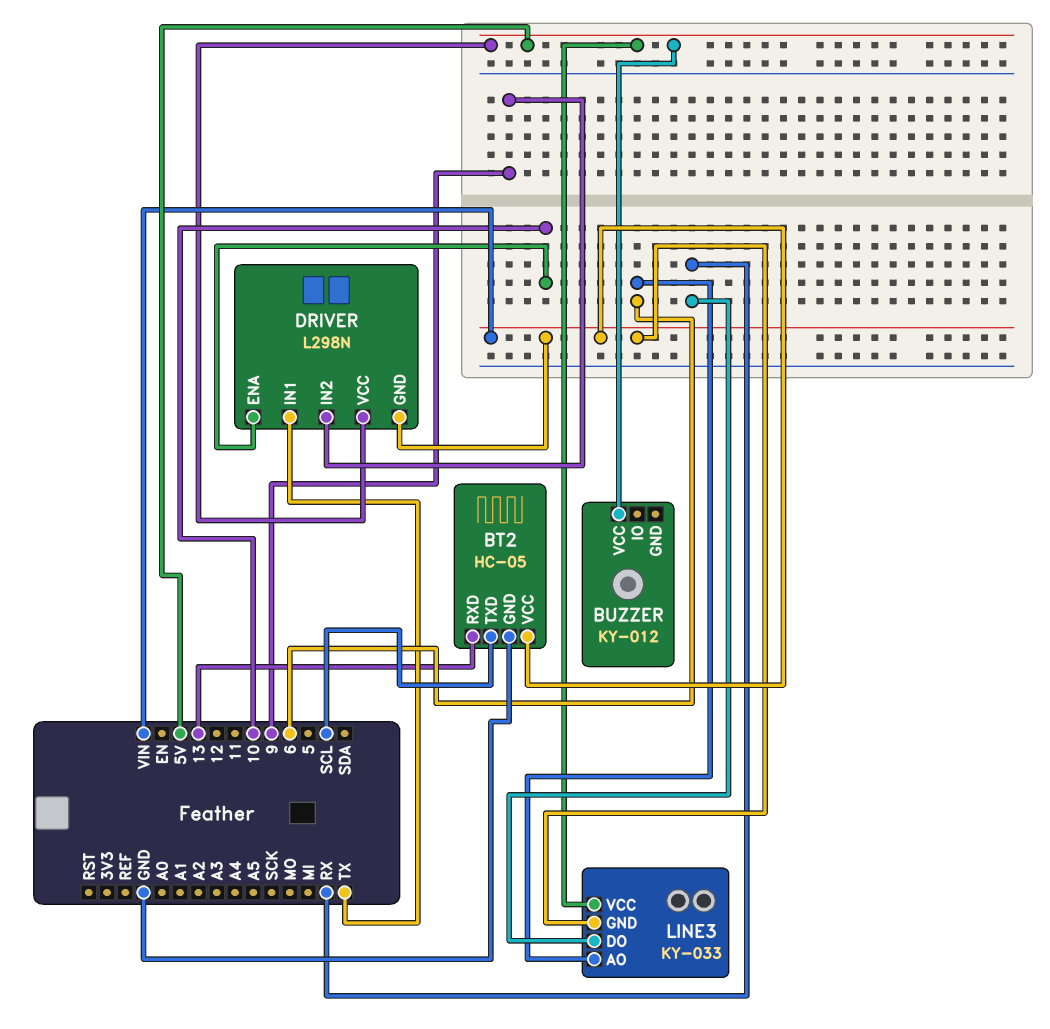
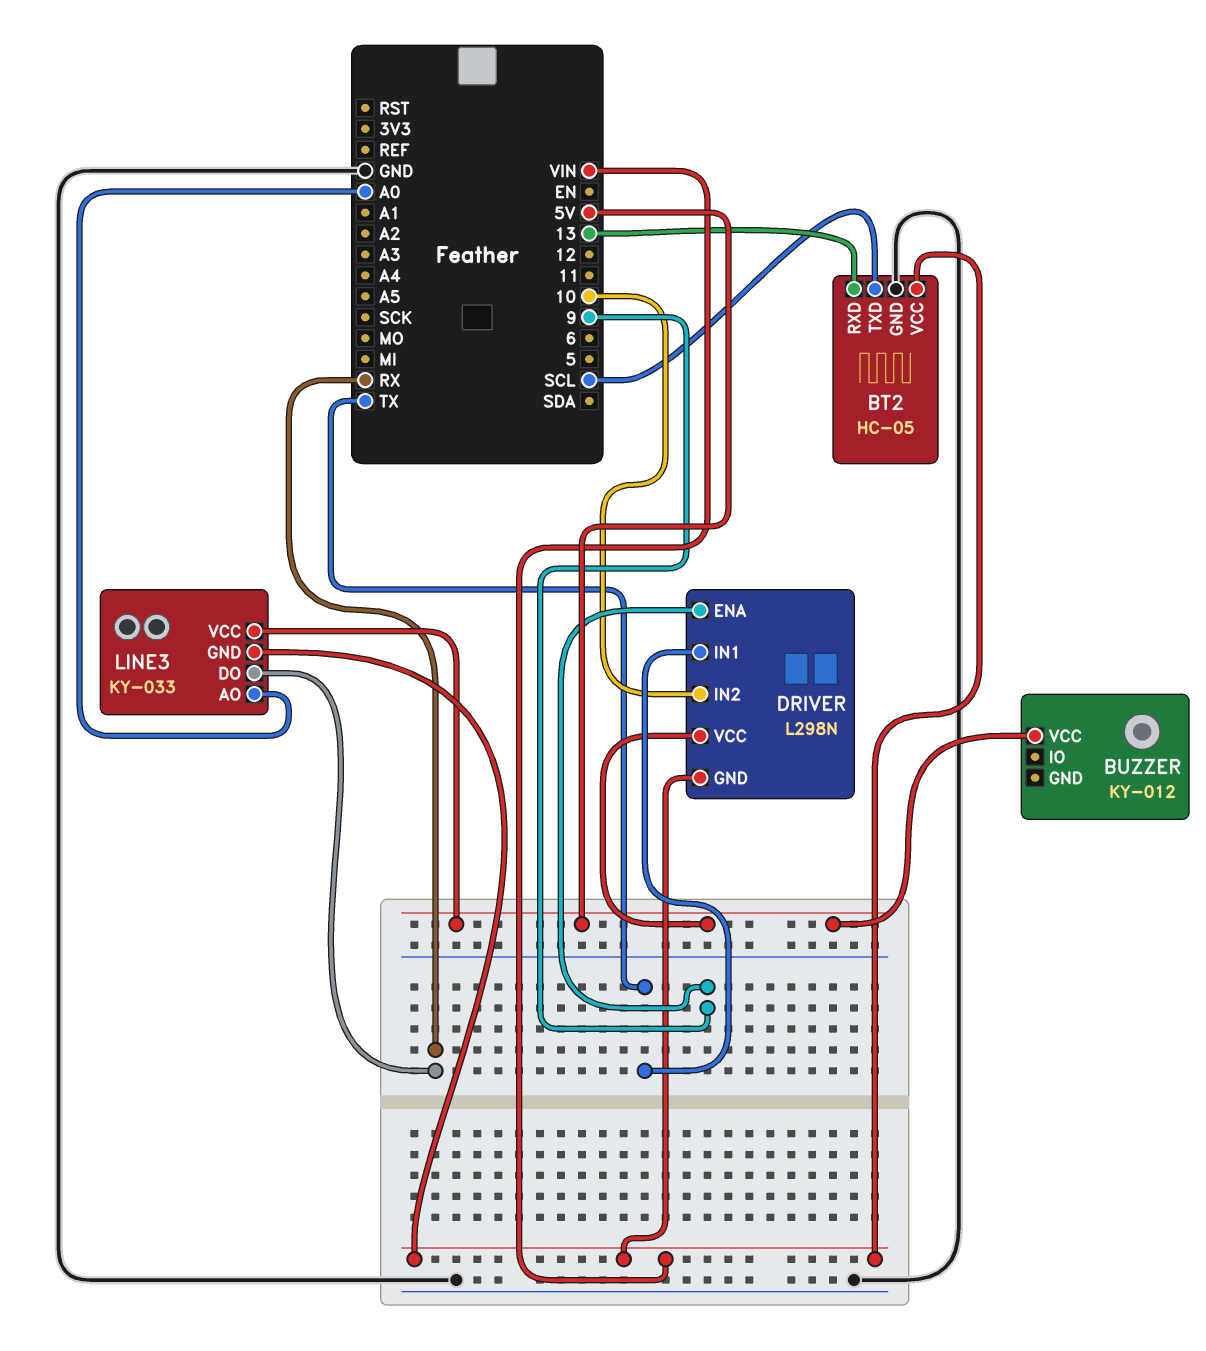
DRIVER pin ENA: 10 -> 9
DRIVER pin IN2: 9 -> 10
LINE3 pin AO: 6 -> A0

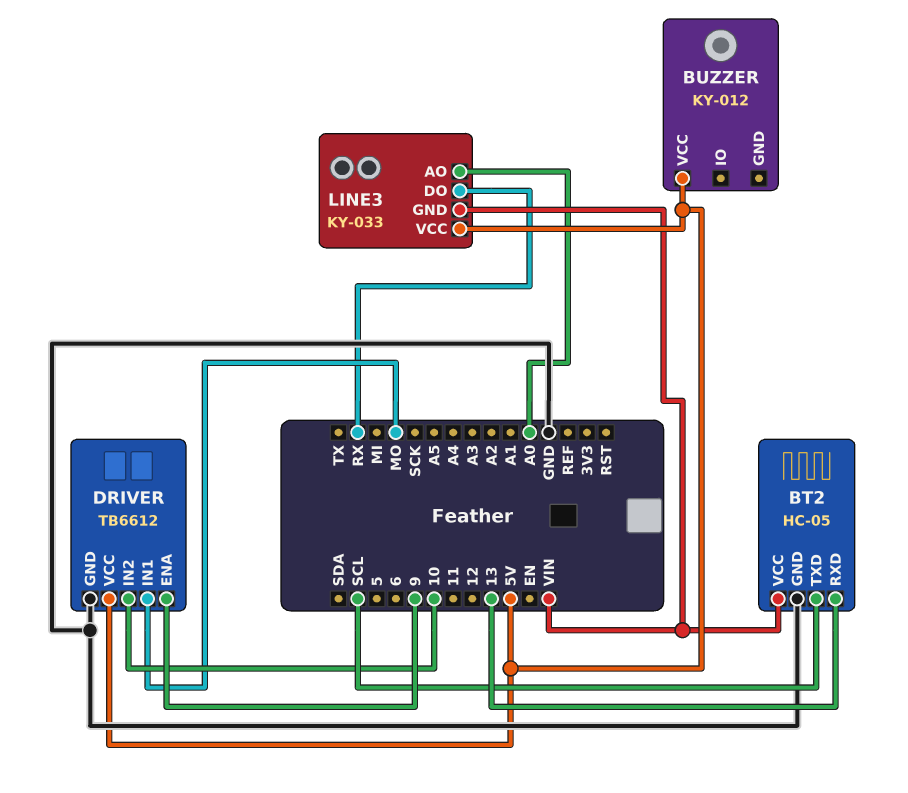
DRIVER: L298N -> TB6612
DRIVER pin GND: VIN -> GND
DRIVER pin IN1: TX -> MO

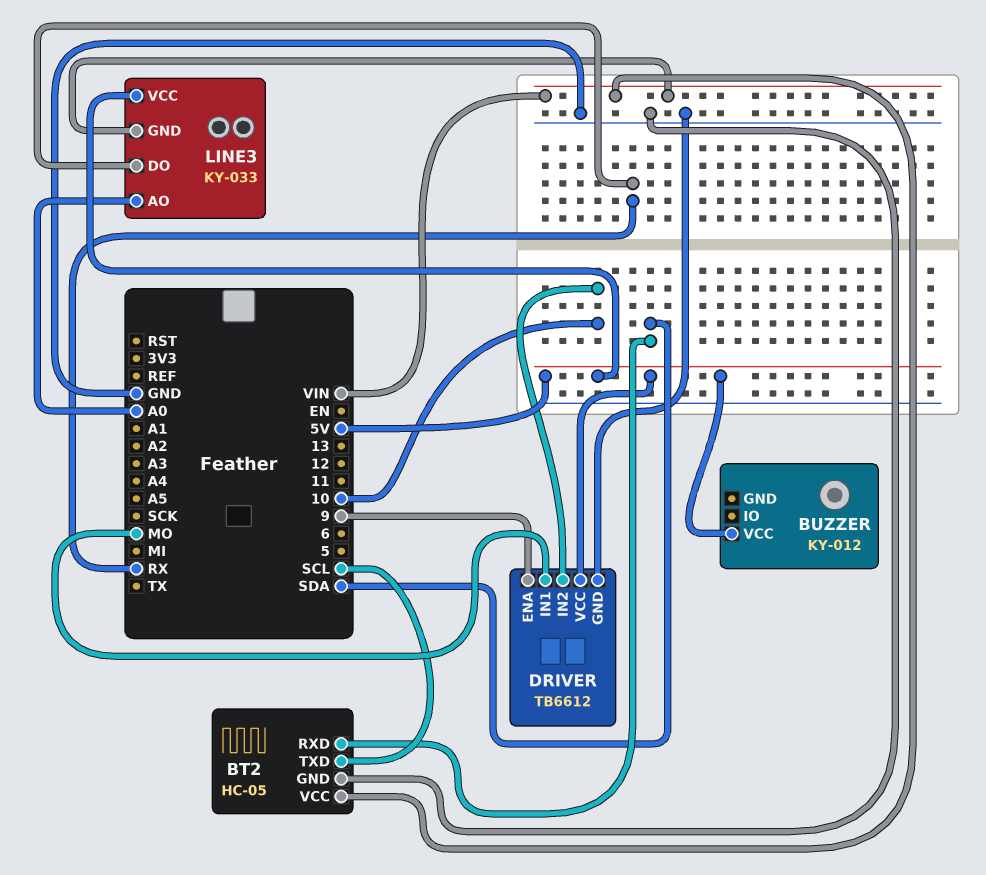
BT2 pin RXD: 13 -> SDA

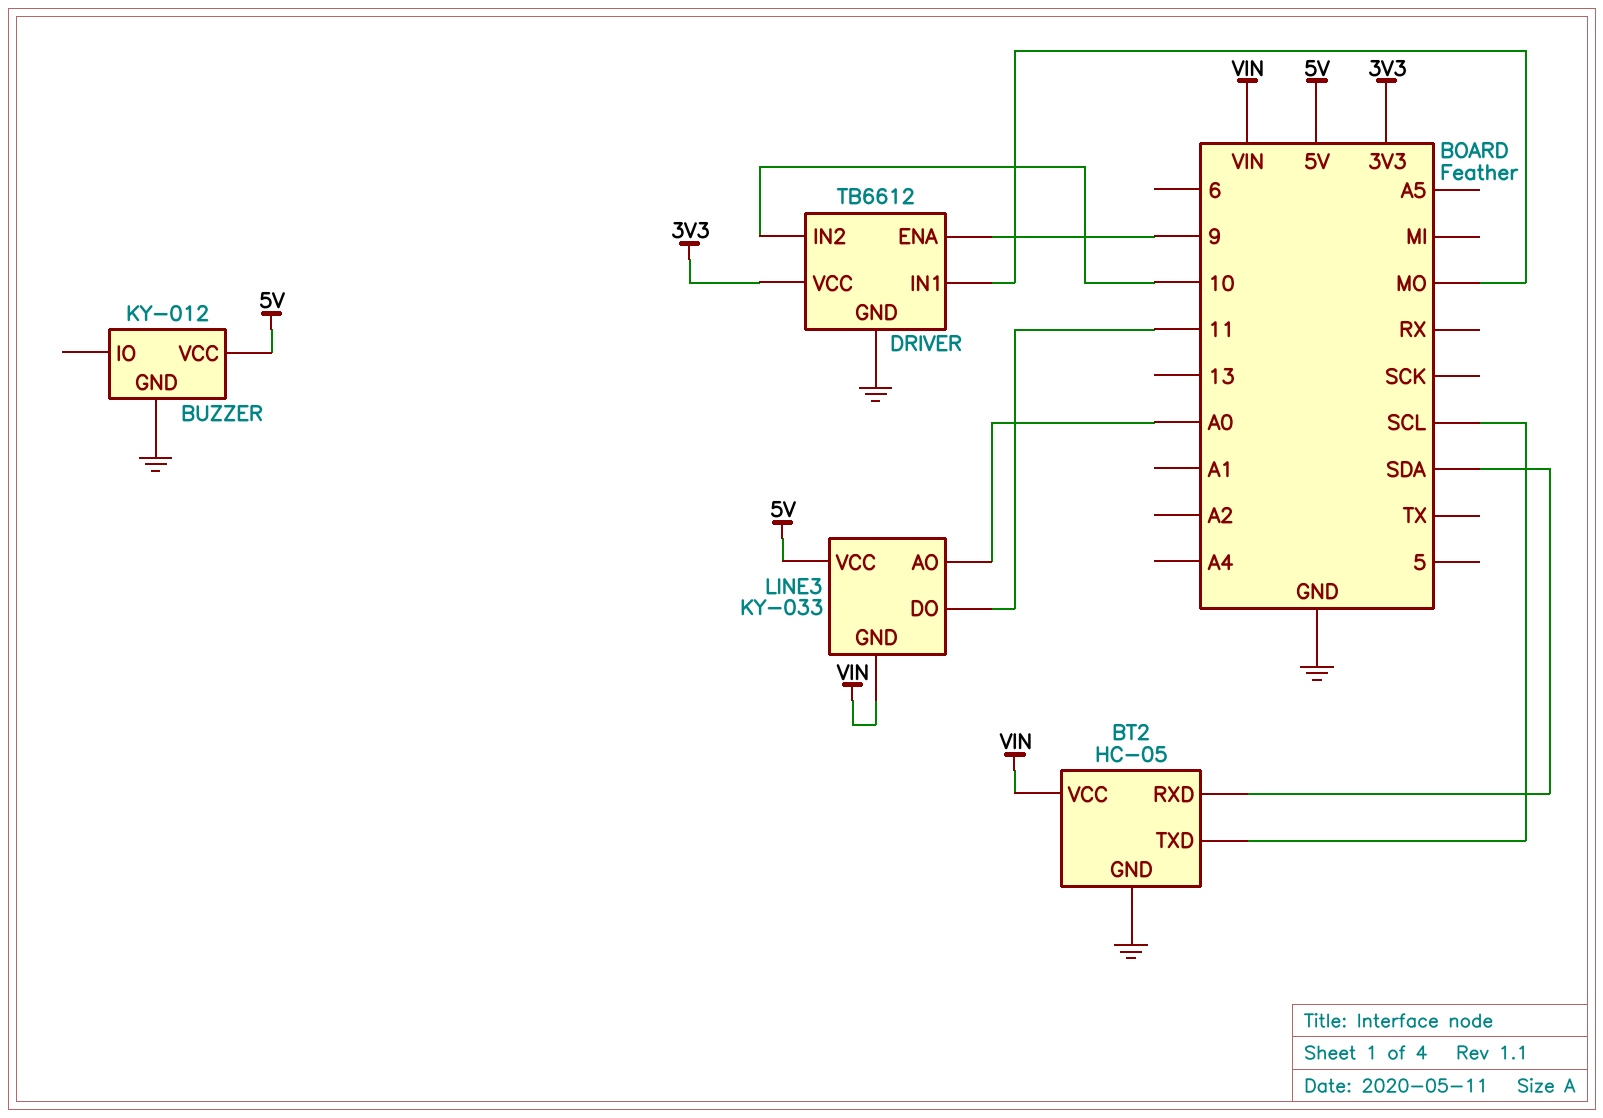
BUZZER pin GND: none -> GND
DRIVER pin VCC: 5V -> 3V3
LINE3 pin DO: RX -> 11

